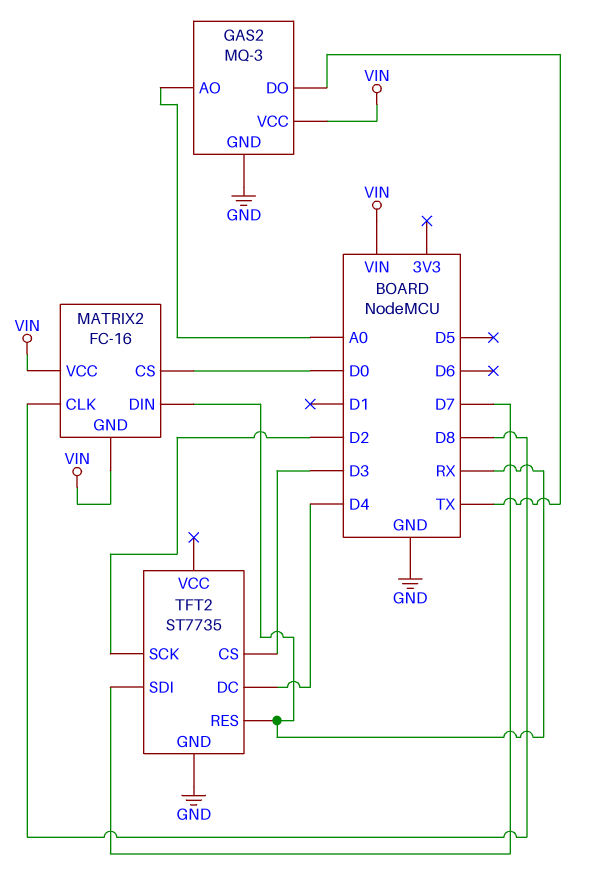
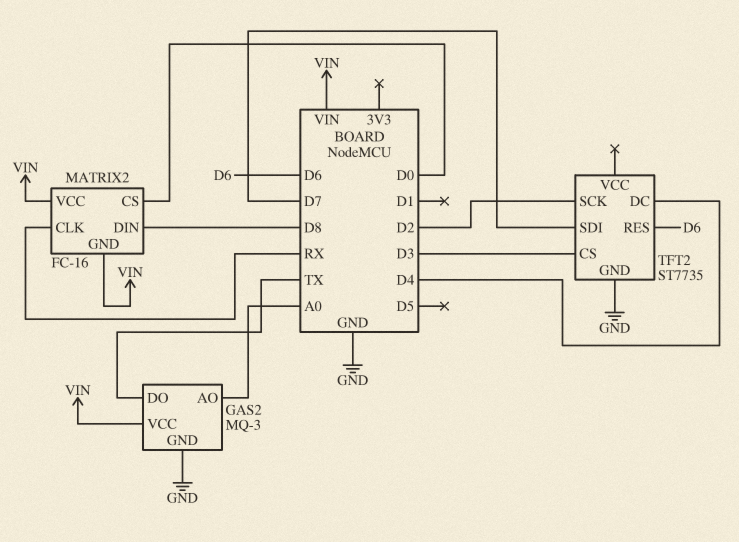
MATRIX2 pin CLK: D8 -> RX
MATRIX2 pin DIN: RX -> D8
TFT2 pin RES: RX -> D6

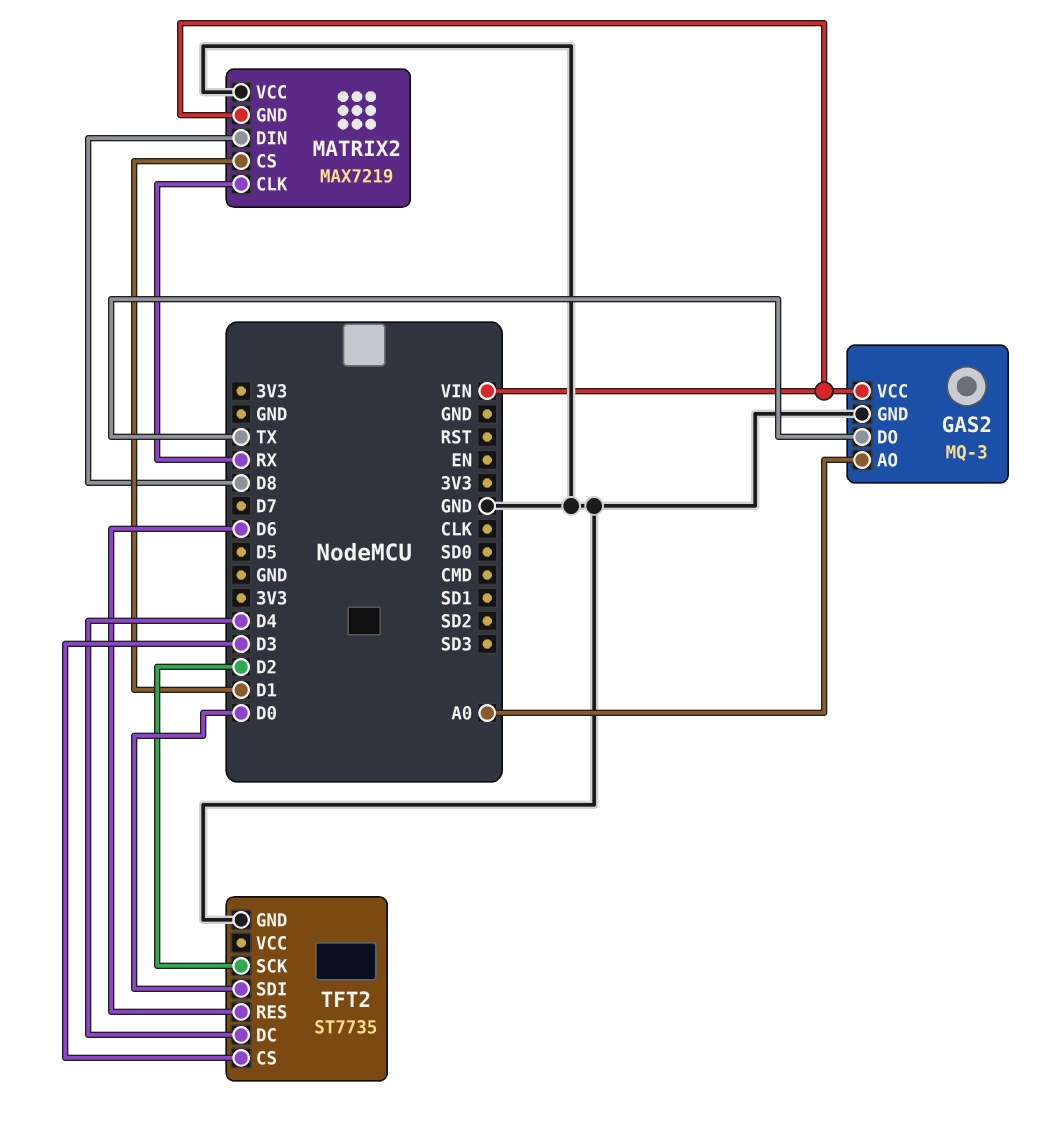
MATRIX2: FC-16 -> MAX7219
MATRIX2 pin CS: D0 -> D1
MATRIX2 pin VCC: VIN -> GND
TFT2 pin SDI: D7 -> D0

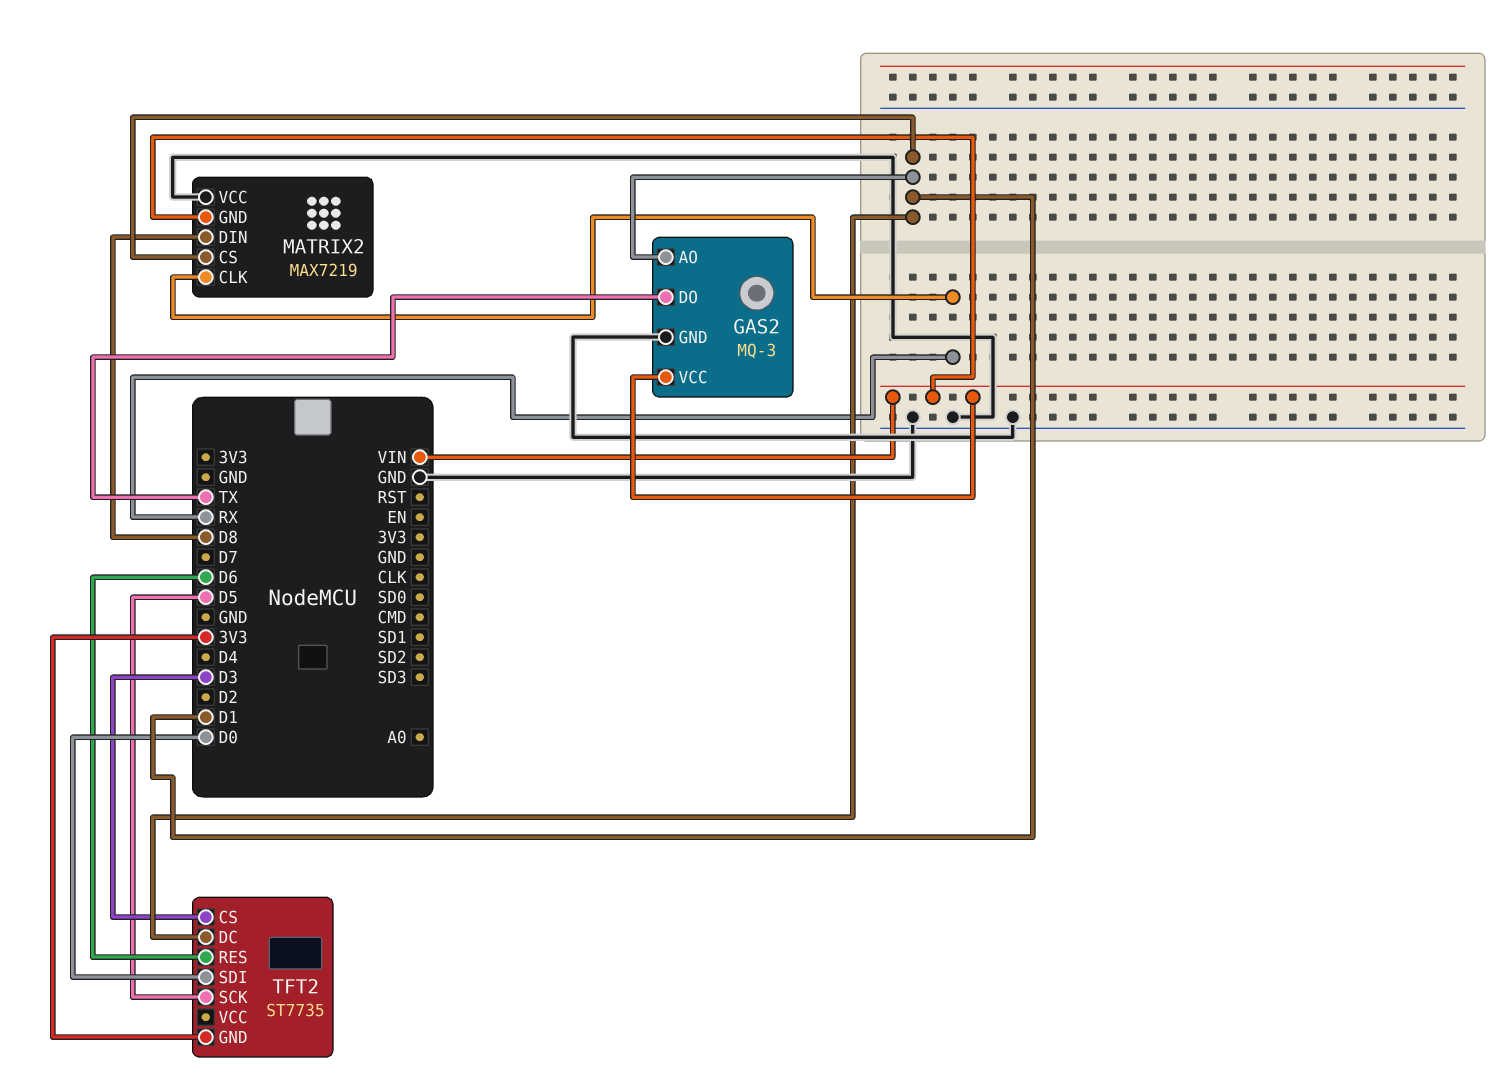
GAS2 pin AO: A0 -> D1
TFT2 pin DC: D4 -> D1
TFT2 pin GND: GND -> 3V3
TFT2 pin SCK: D2 -> D5

